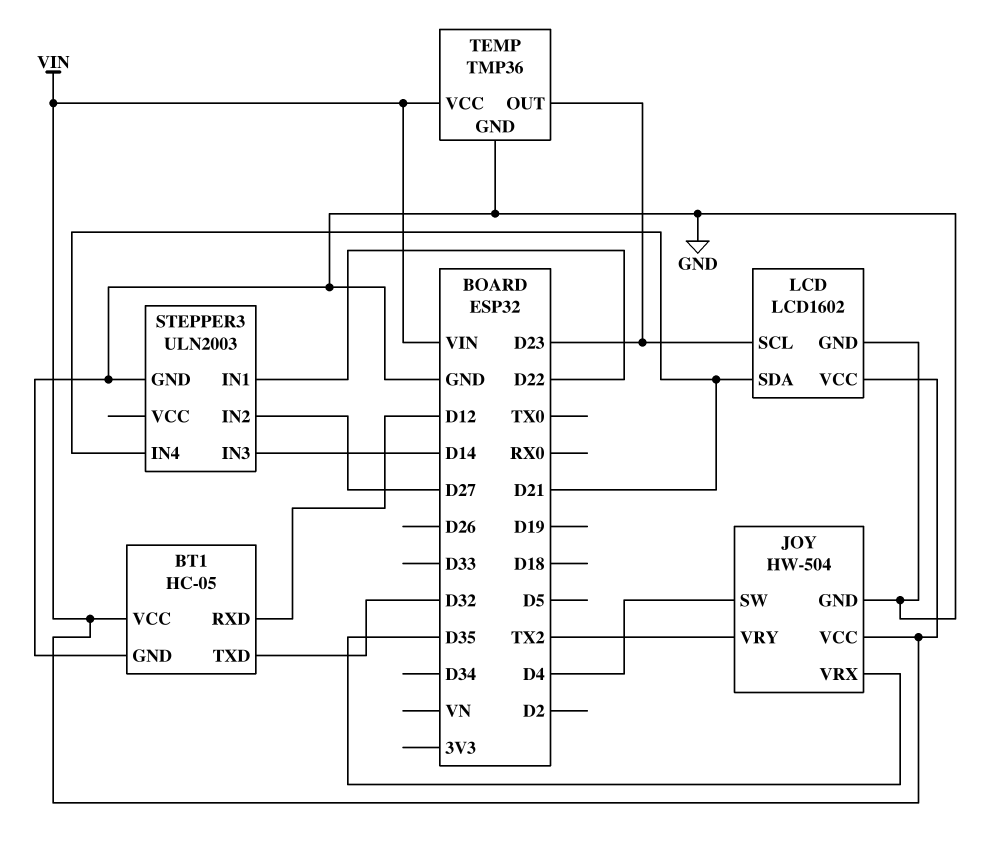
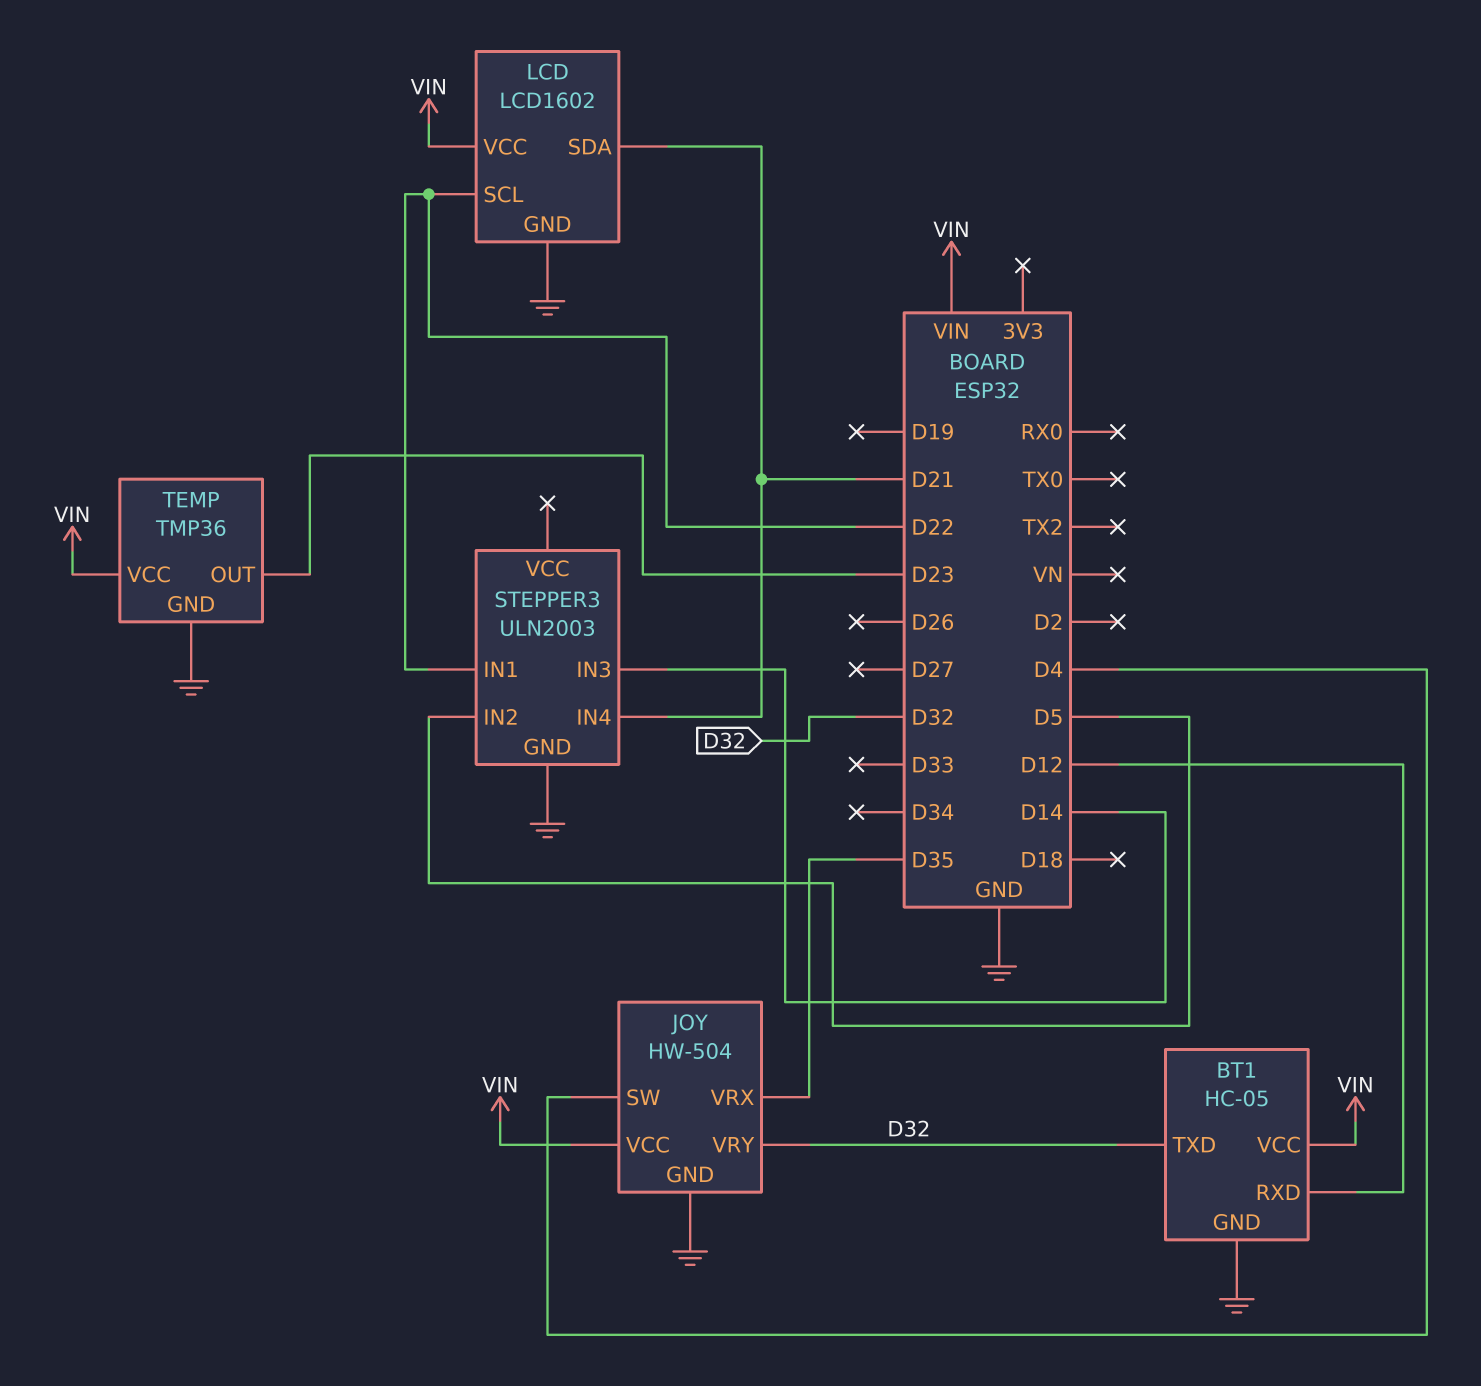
JOY pin VRY: TX2 -> D32
LCD pin SCL: D23 -> D22
STEPPER3 pin IN2: D27 -> D5

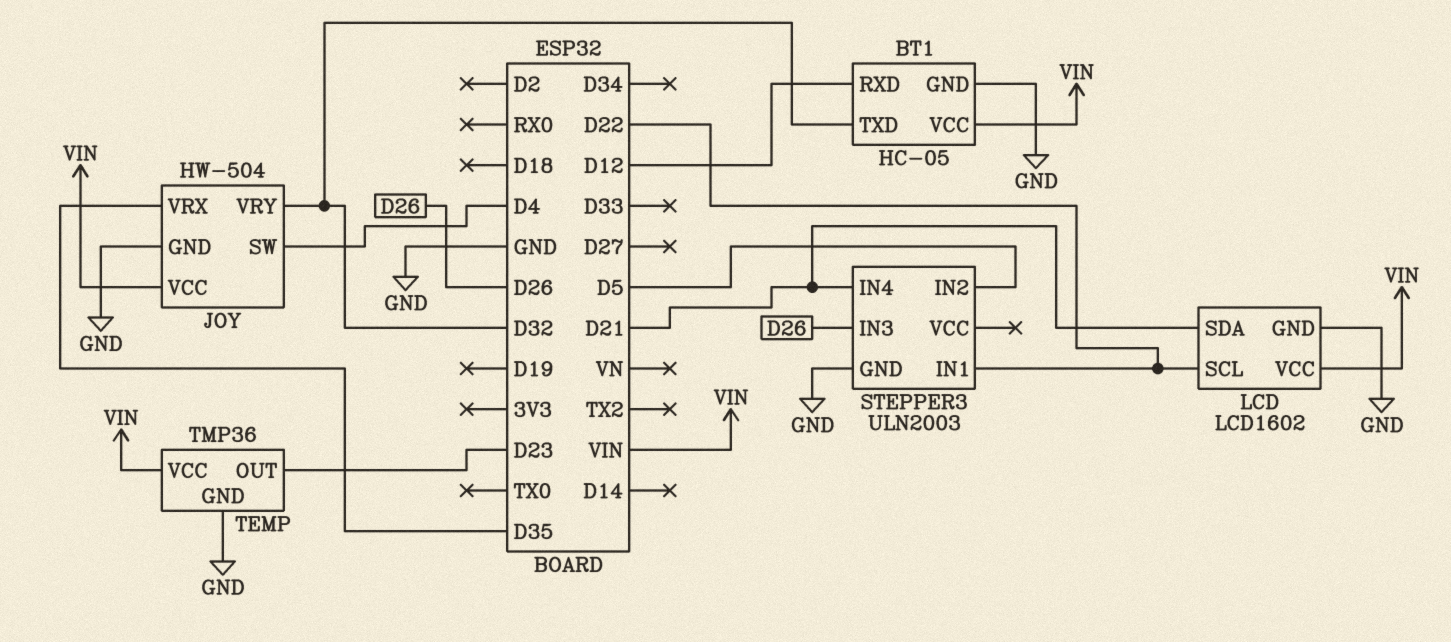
STEPPER3 pin IN3: D14 -> D26

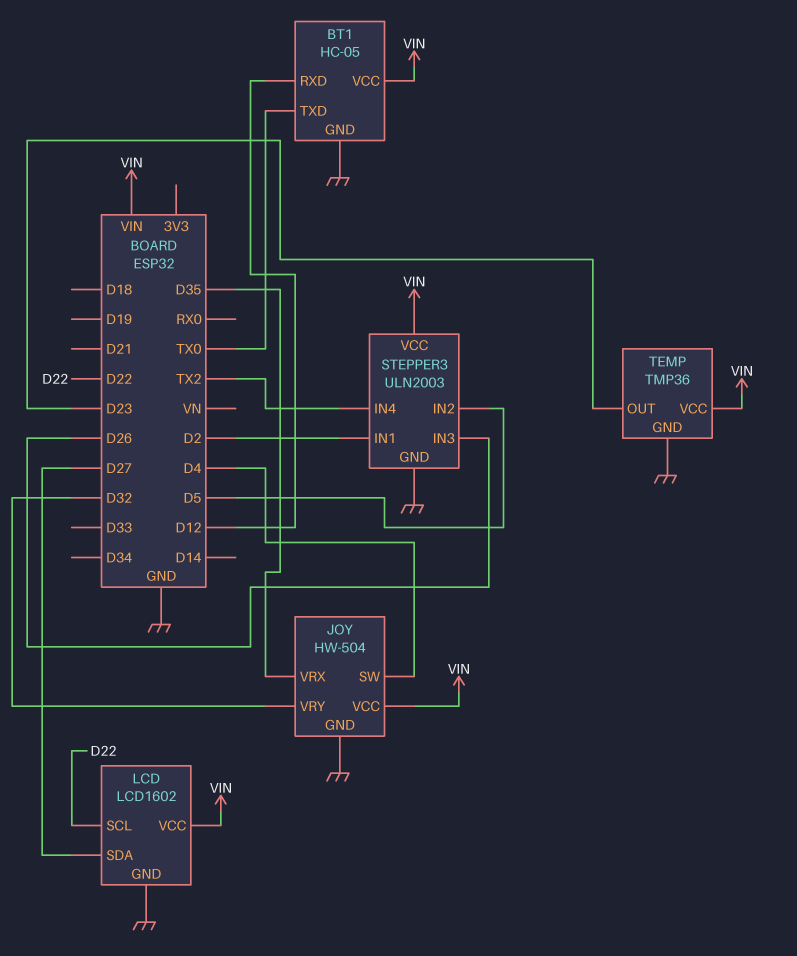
BT1 pin TXD: D32 -> TX0
LCD pin SDA: D21 -> D27
STEPPER3 pin IN1: D22 -> D2
STEPPER3 pin IN4: D21 -> TX2
STEPPER3 pin VCC: none -> VIN

